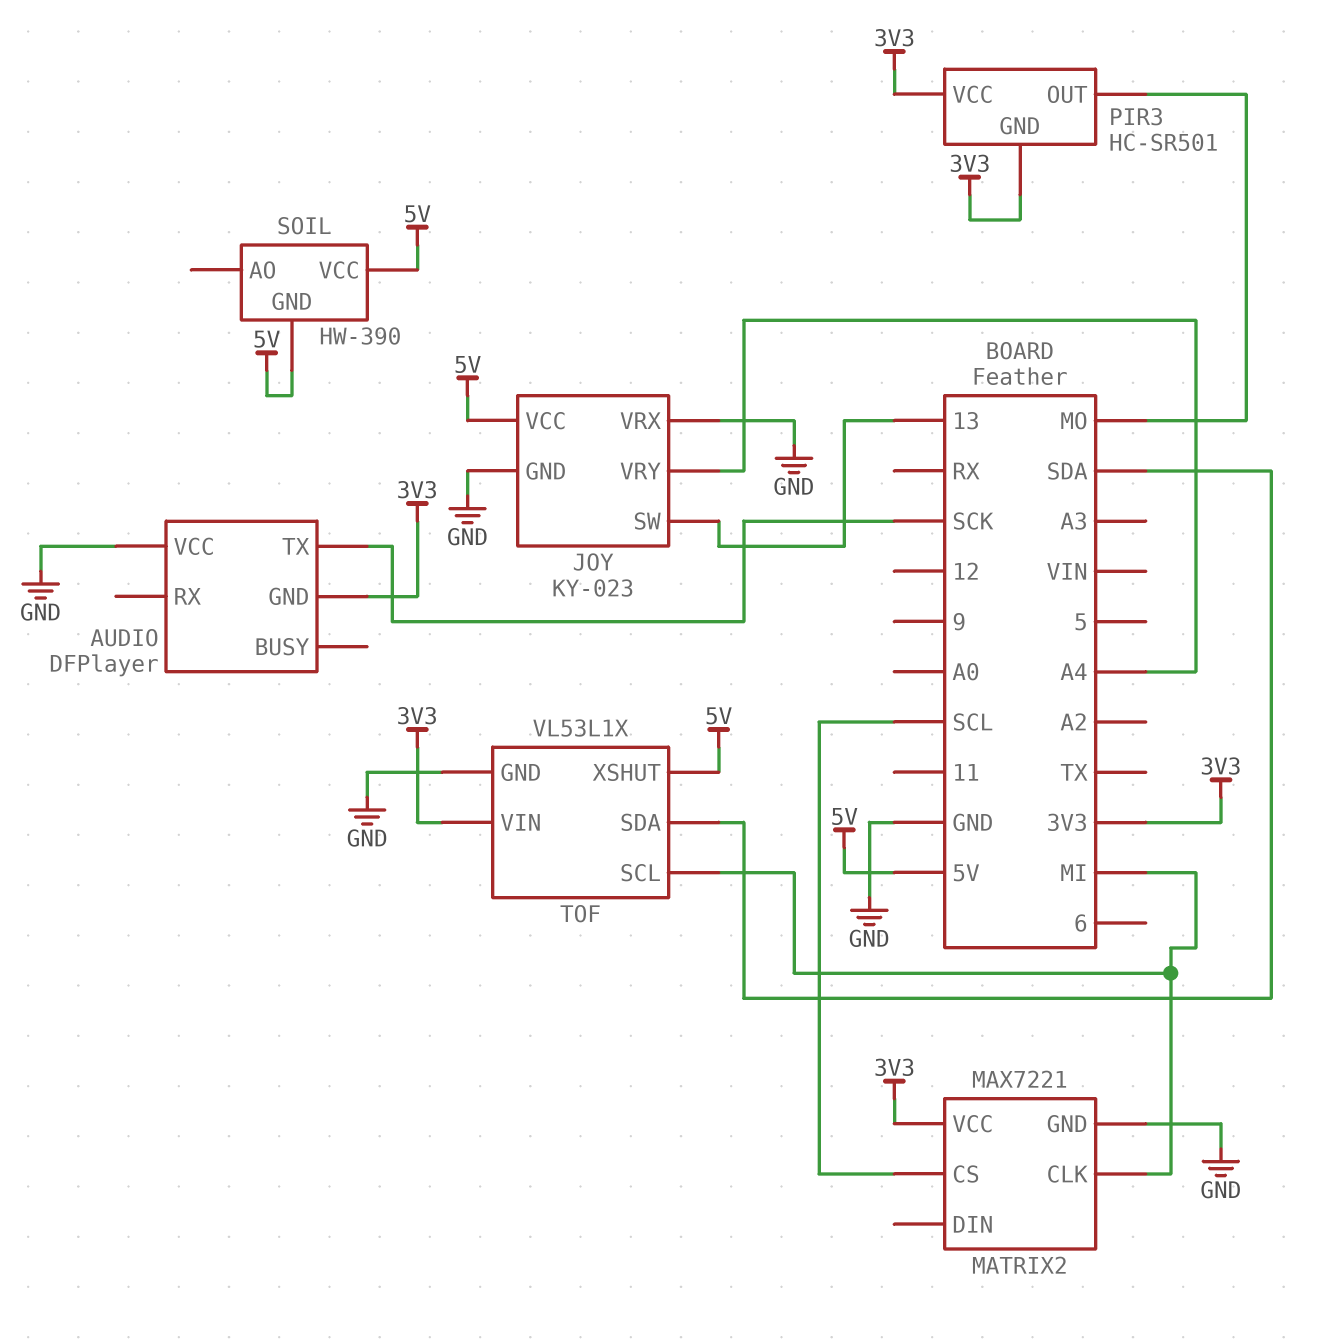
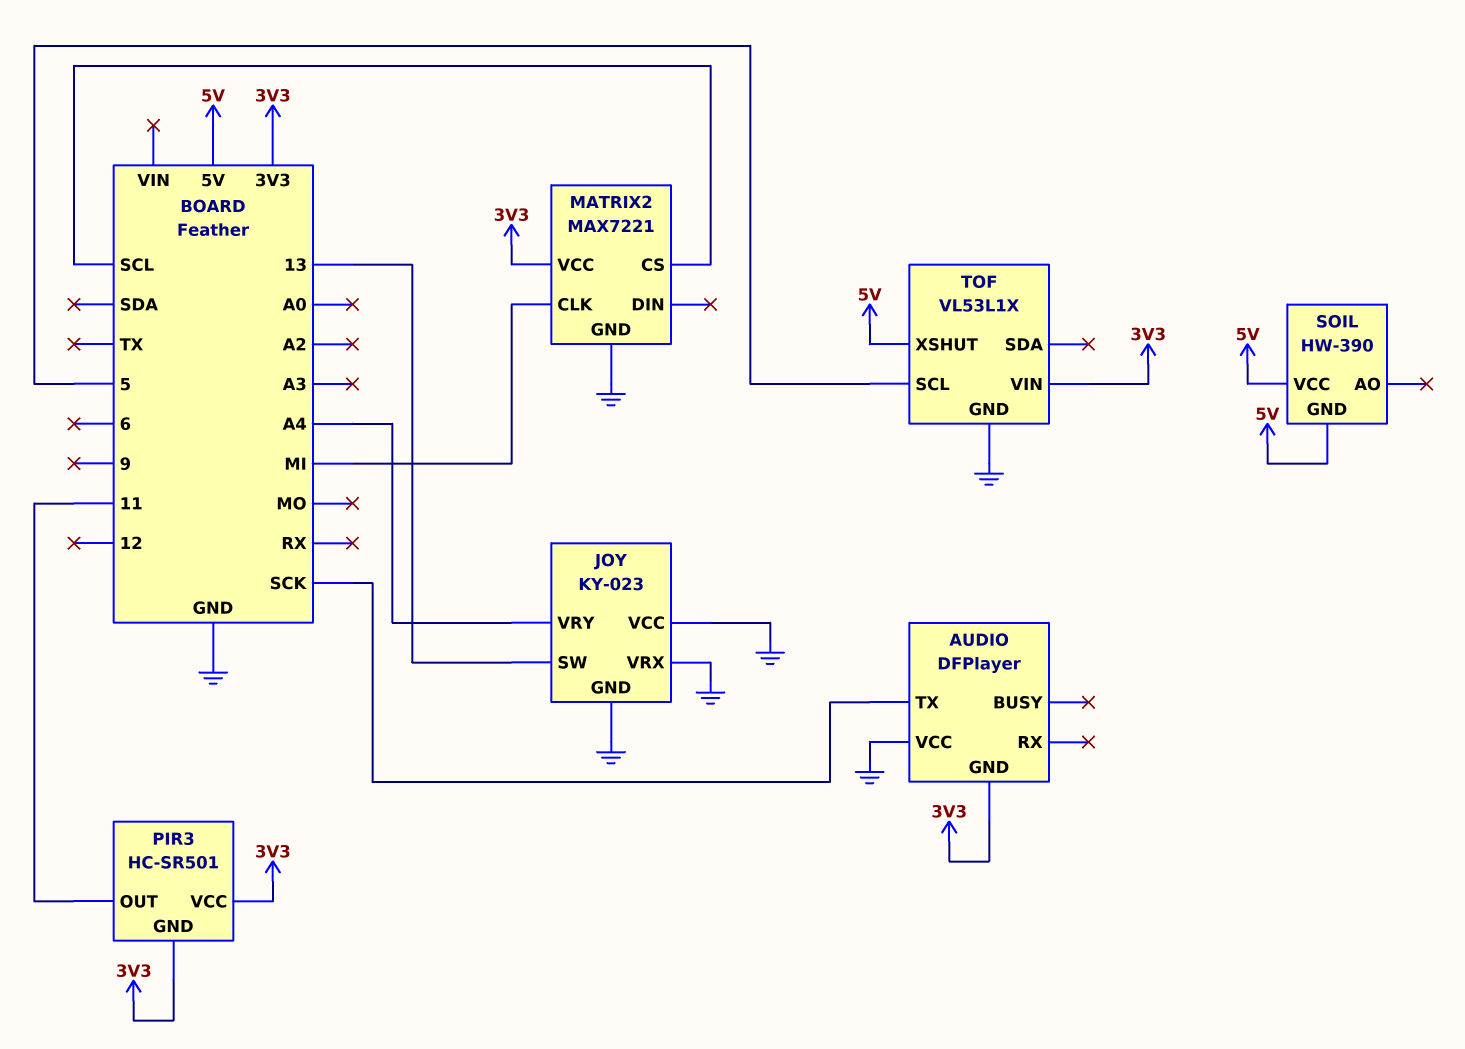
JOY pin VCC: 5V -> GND
PIR3 pin OUT: MO -> 11
TOF pin SCL: MI -> 5
TOF pin SDA: SDA -> none

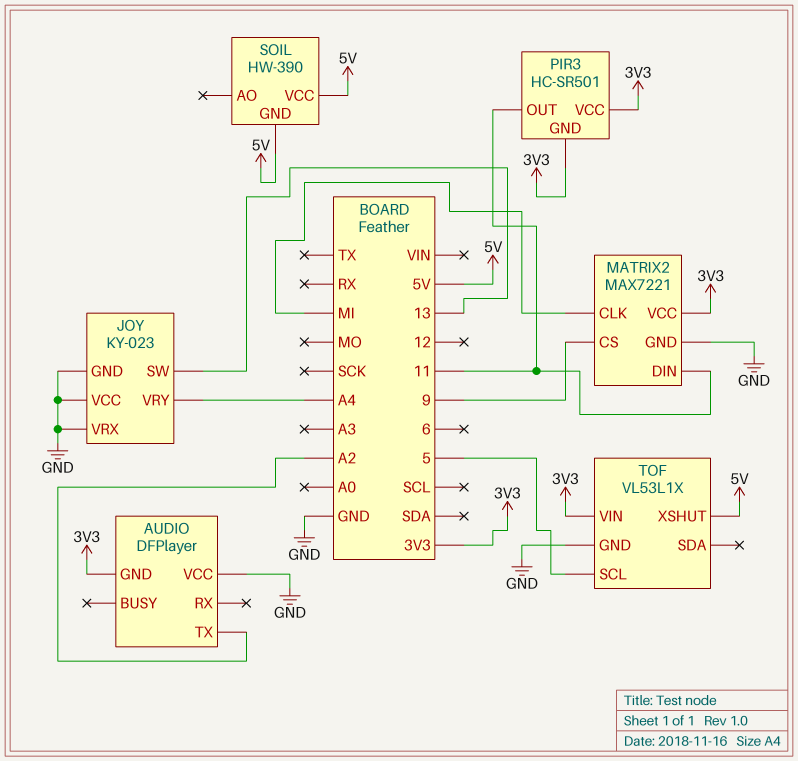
AUDIO pin TX: SCK -> A2
MATRIX2 pin CS: SCL -> 9
MATRIX2 pin DIN: none -> 11

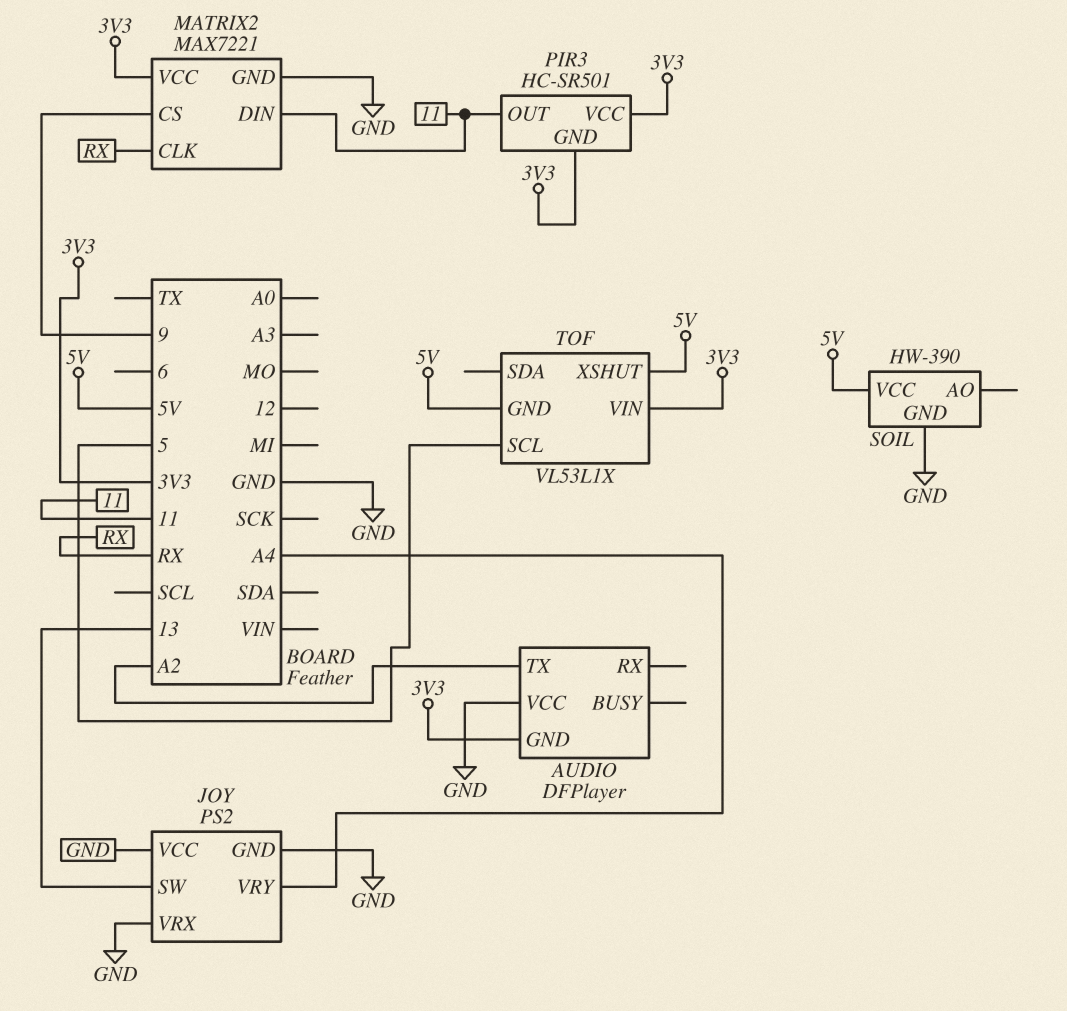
JOY: KY-023 -> PS2
MATRIX2 pin CLK: MI -> RX
SOIL pin GND: 5V -> GND
TOF pin GND: GND -> 5V

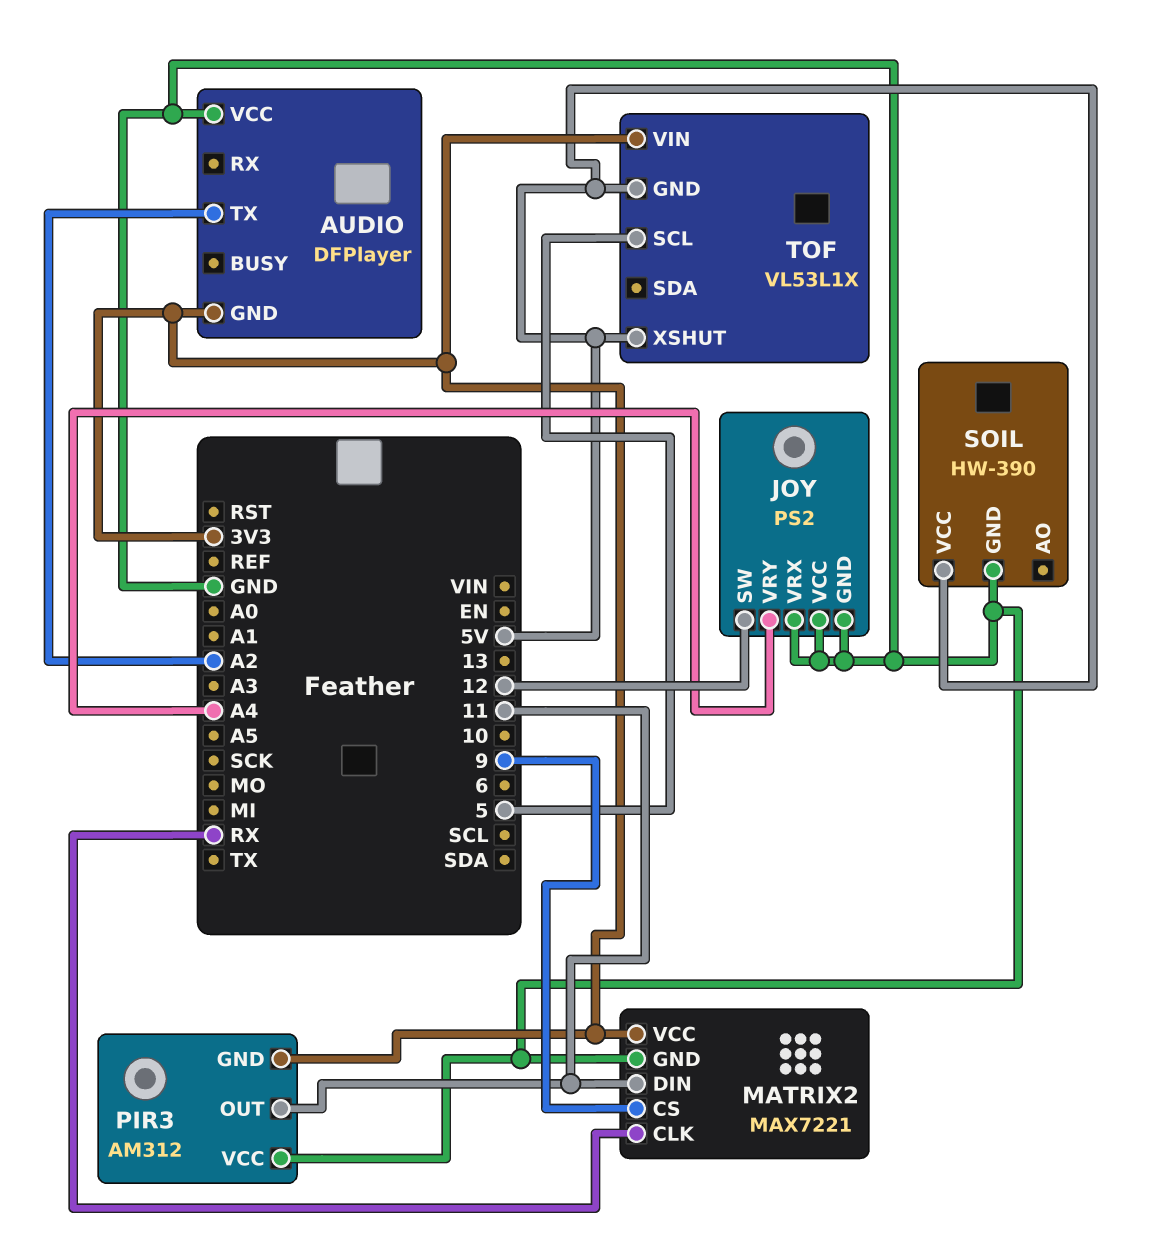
JOY pin SW: 13 -> 12
PIR3: HC-SR501 -> AM312
PIR3 pin VCC: 3V3 -> GND

